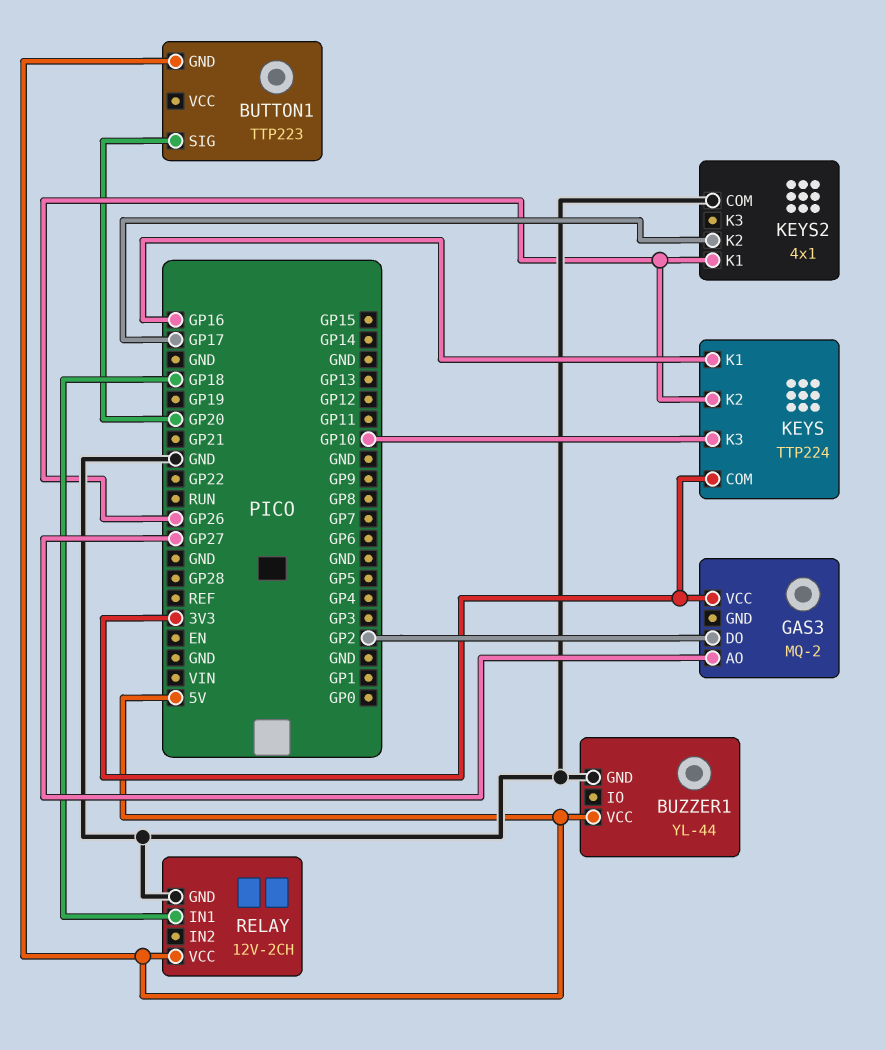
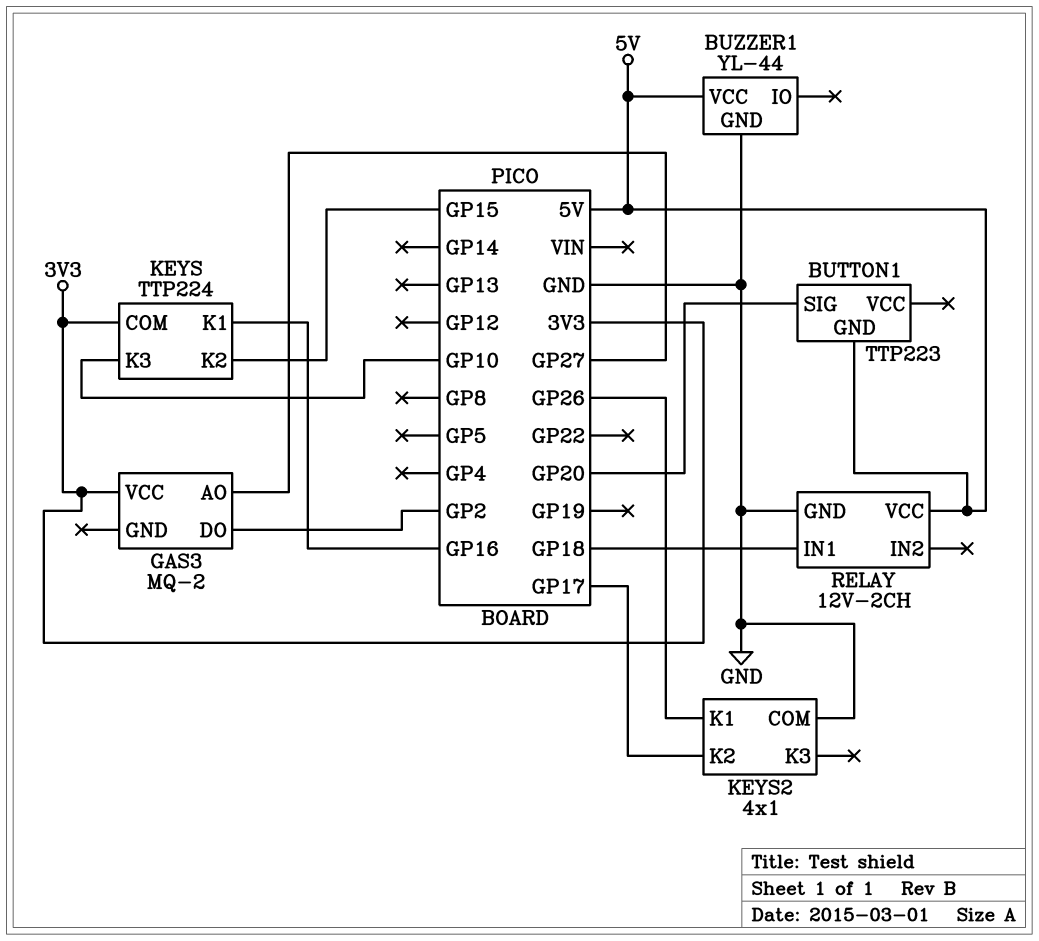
KEYS pin K2: GP26 -> GP15

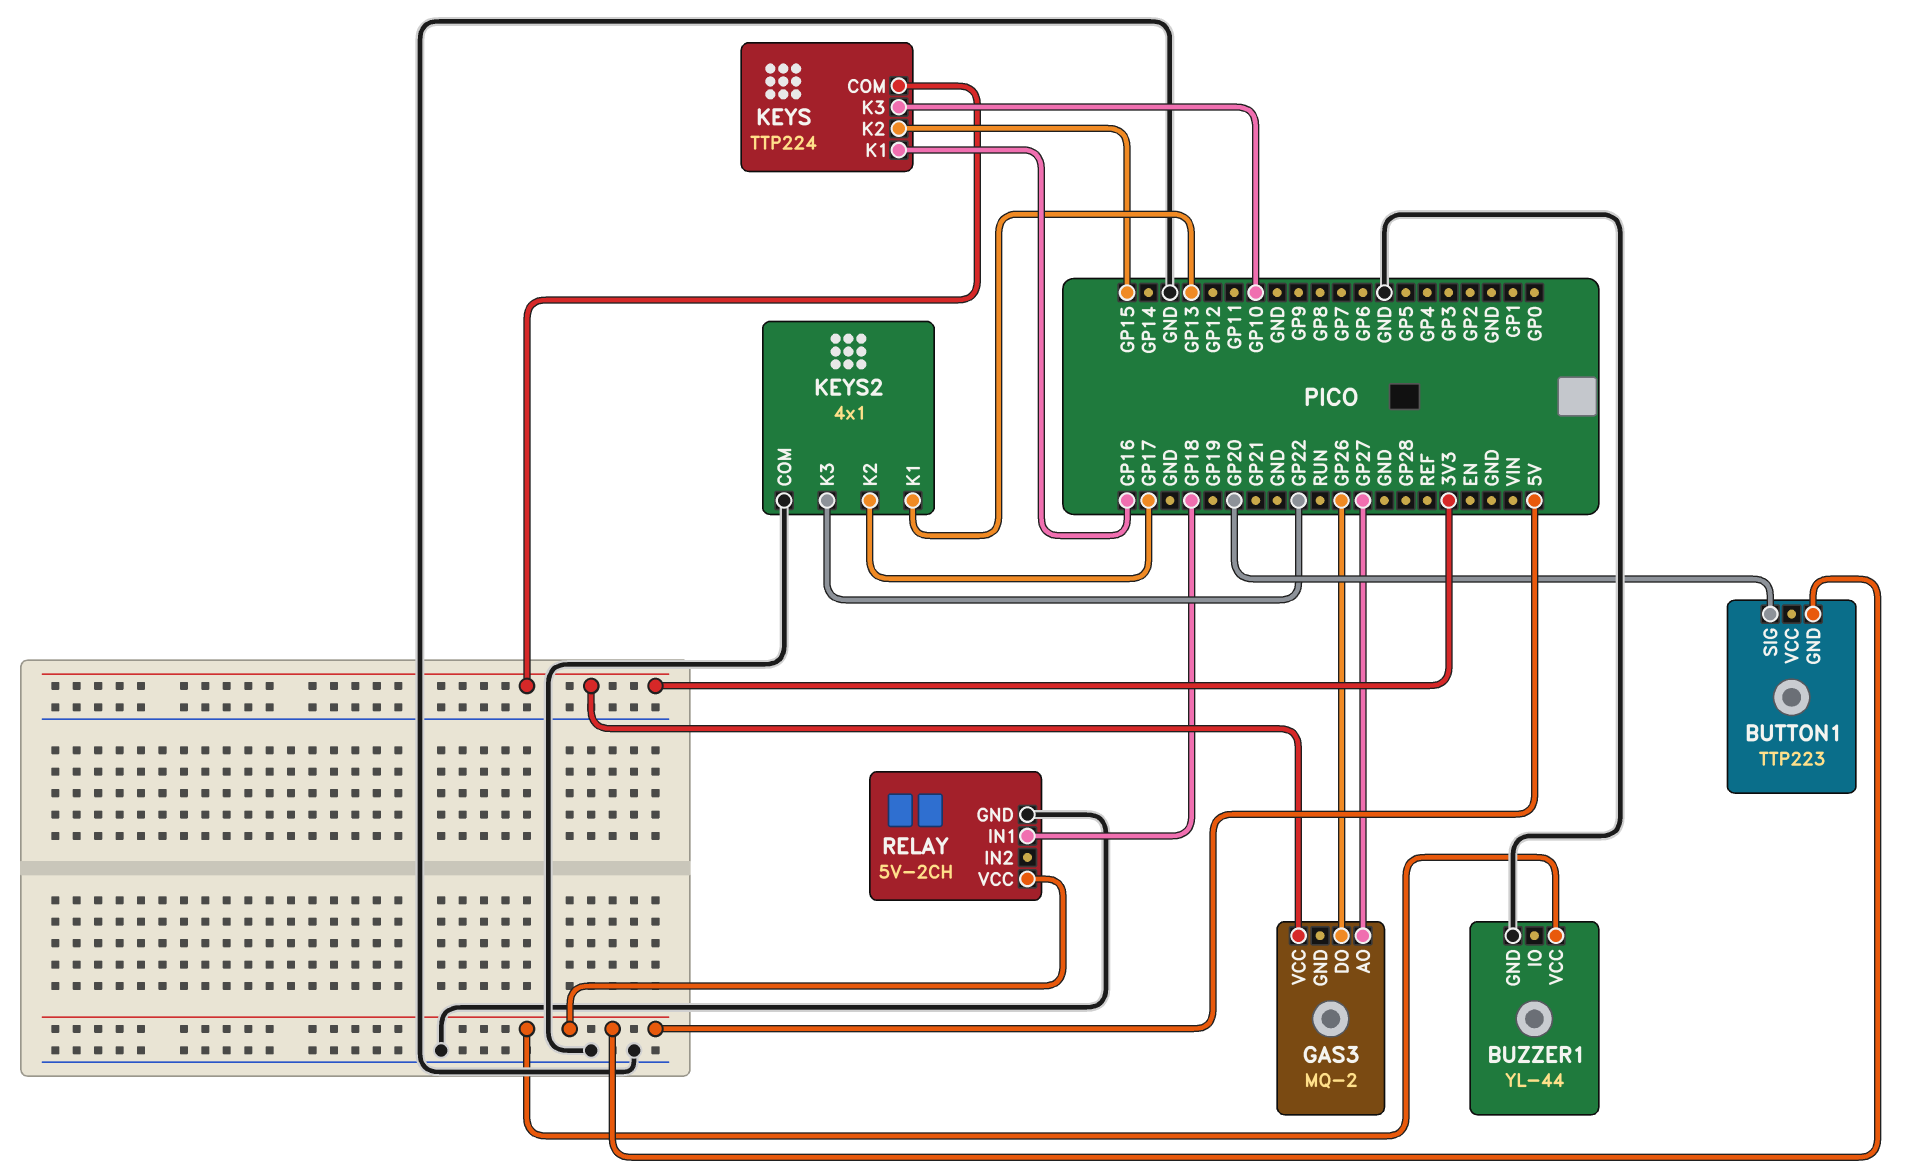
GAS3 pin DO: GP2 -> GP26
KEYS2 pin K1: GP26 -> GP13
KEYS2 pin K3: none -> GP22
RELAY: 12V-2CH -> 5V-2CH

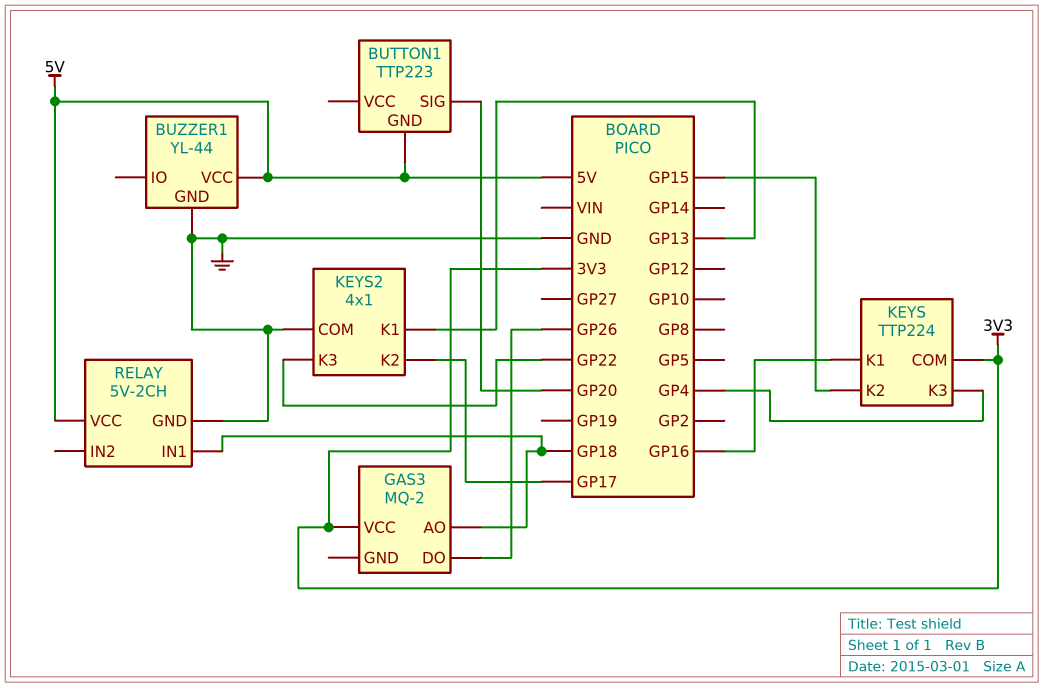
GAS3 pin AO: GP27 -> GP18
KEYS pin K3: GP10 -> GP4

